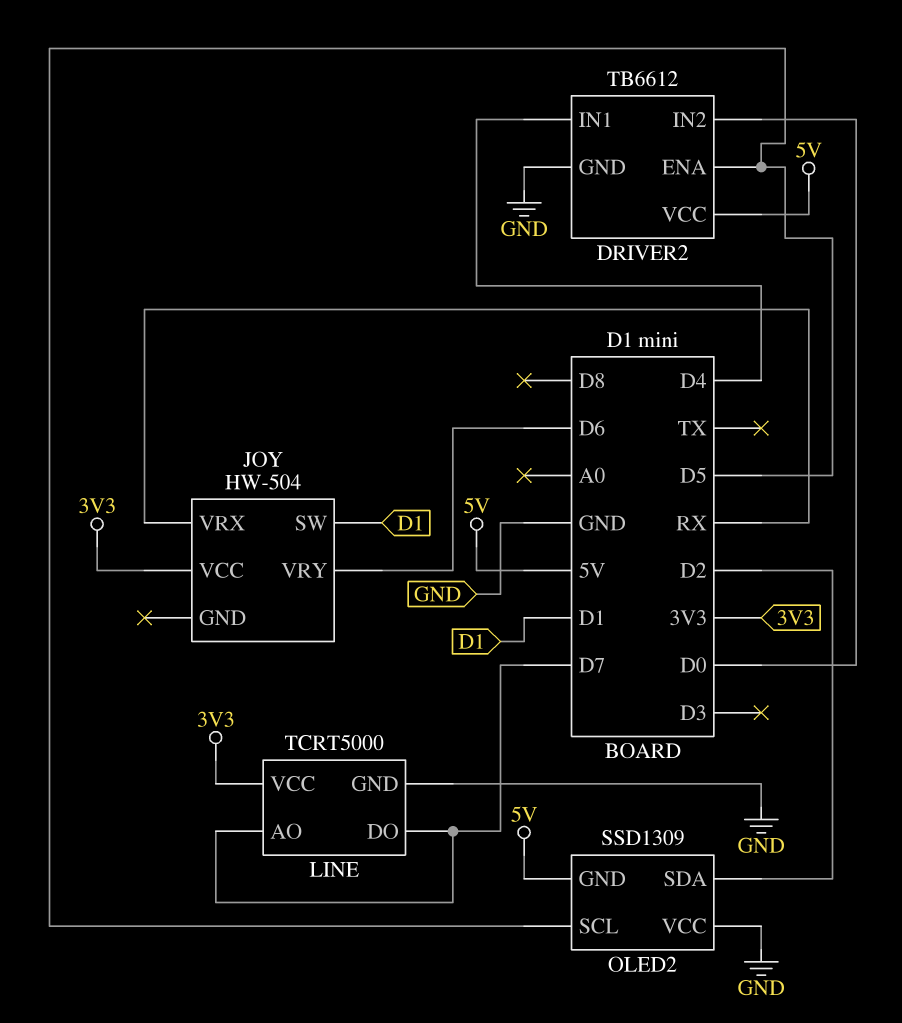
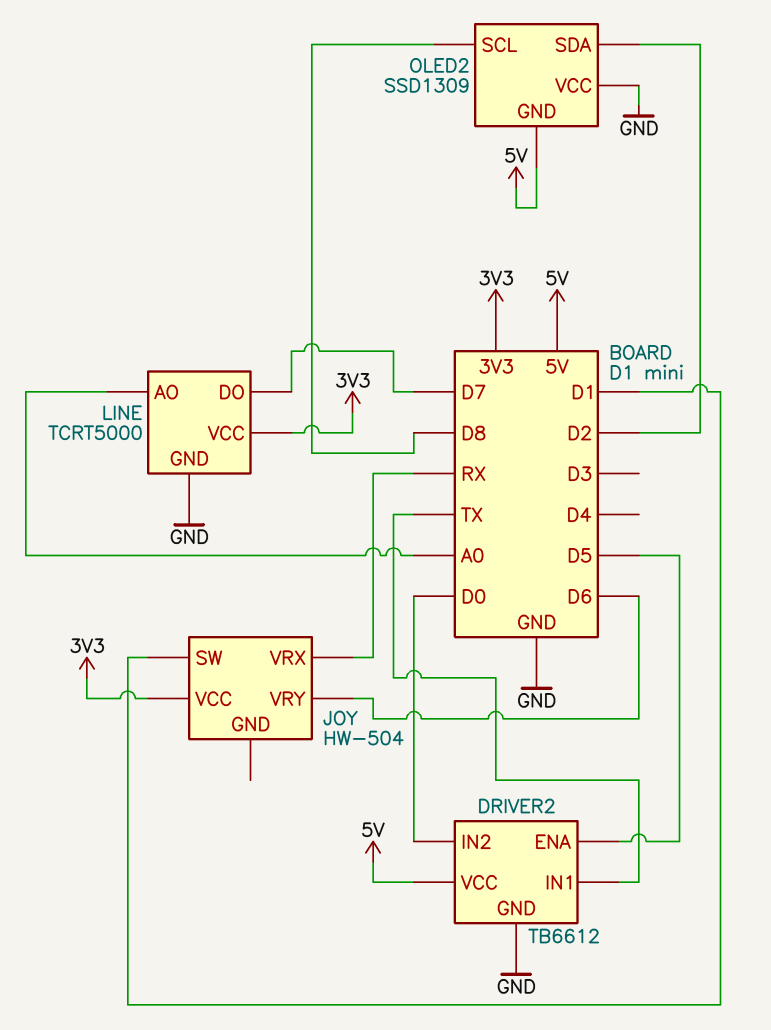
DRIVER2 pin IN1: D4 -> TX
LINE pin AO: D7 -> A0
OLED2 pin SCL: D5 -> D8

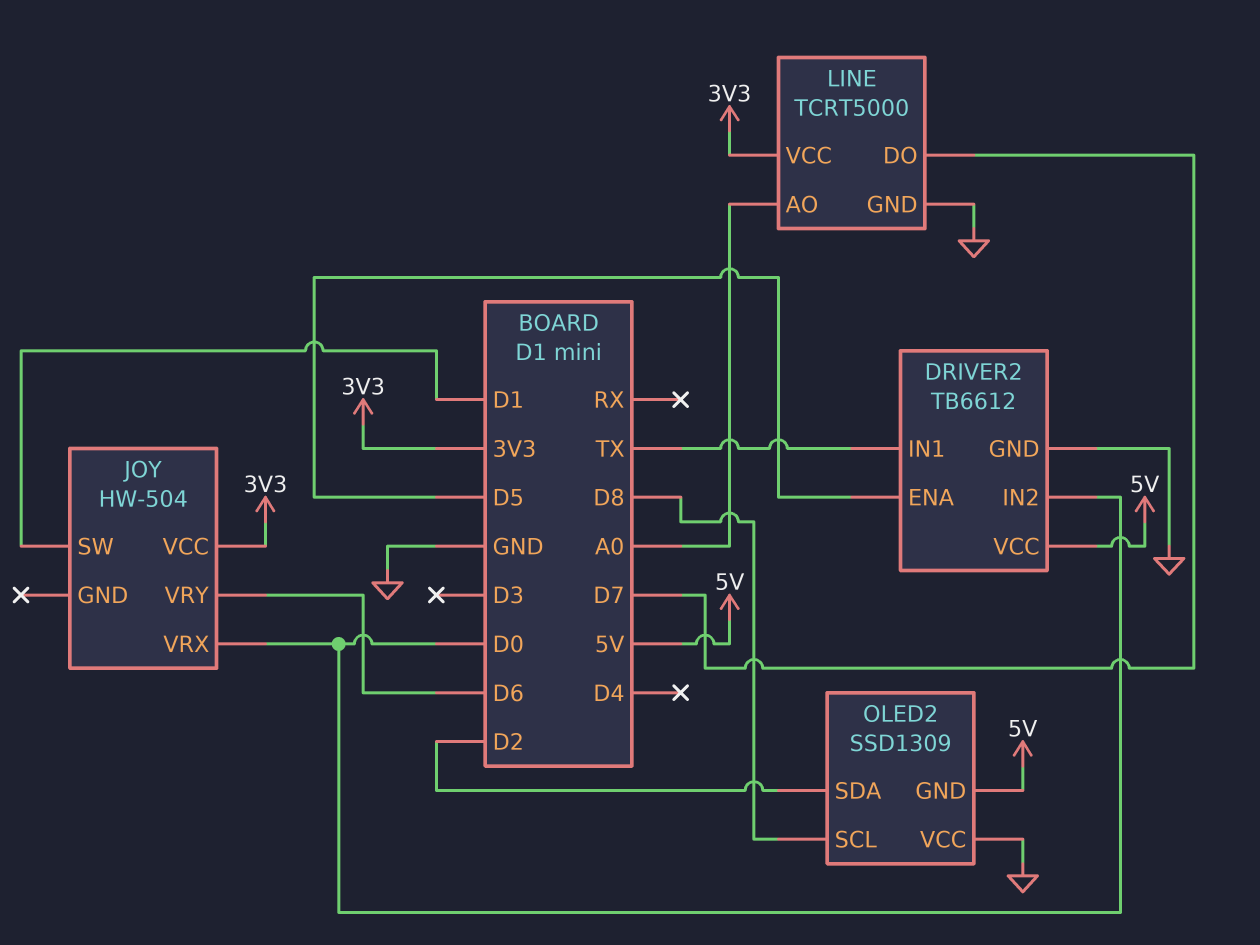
JOY pin VRX: RX -> D0

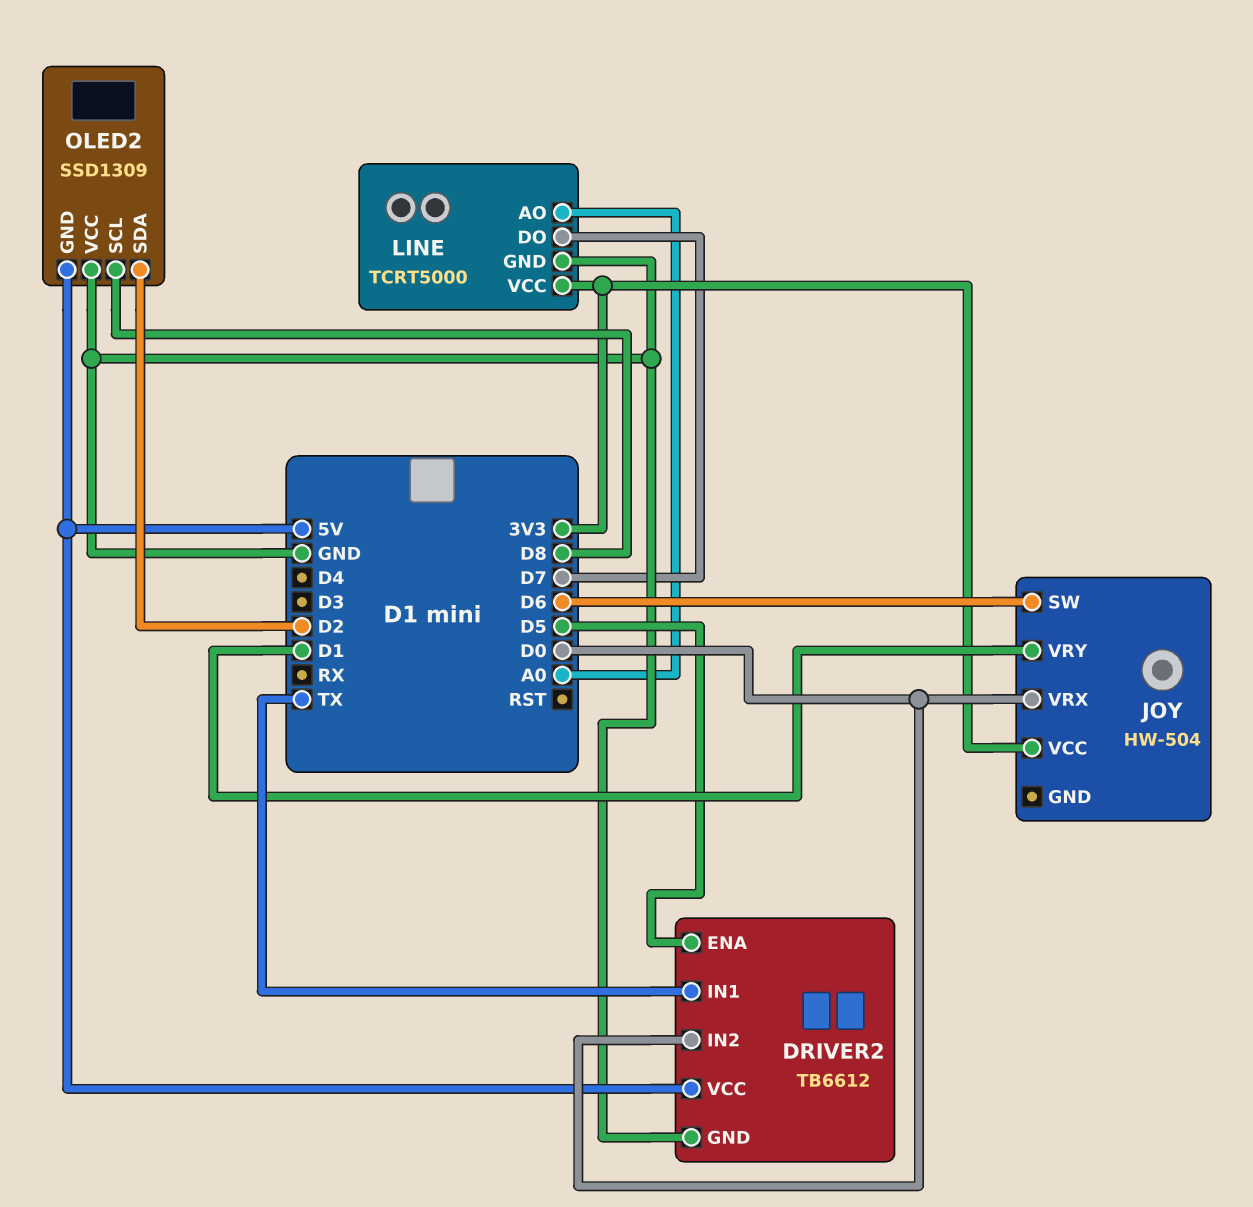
JOY pin SW: D1 -> D6
JOY pin VRY: D6 -> D1

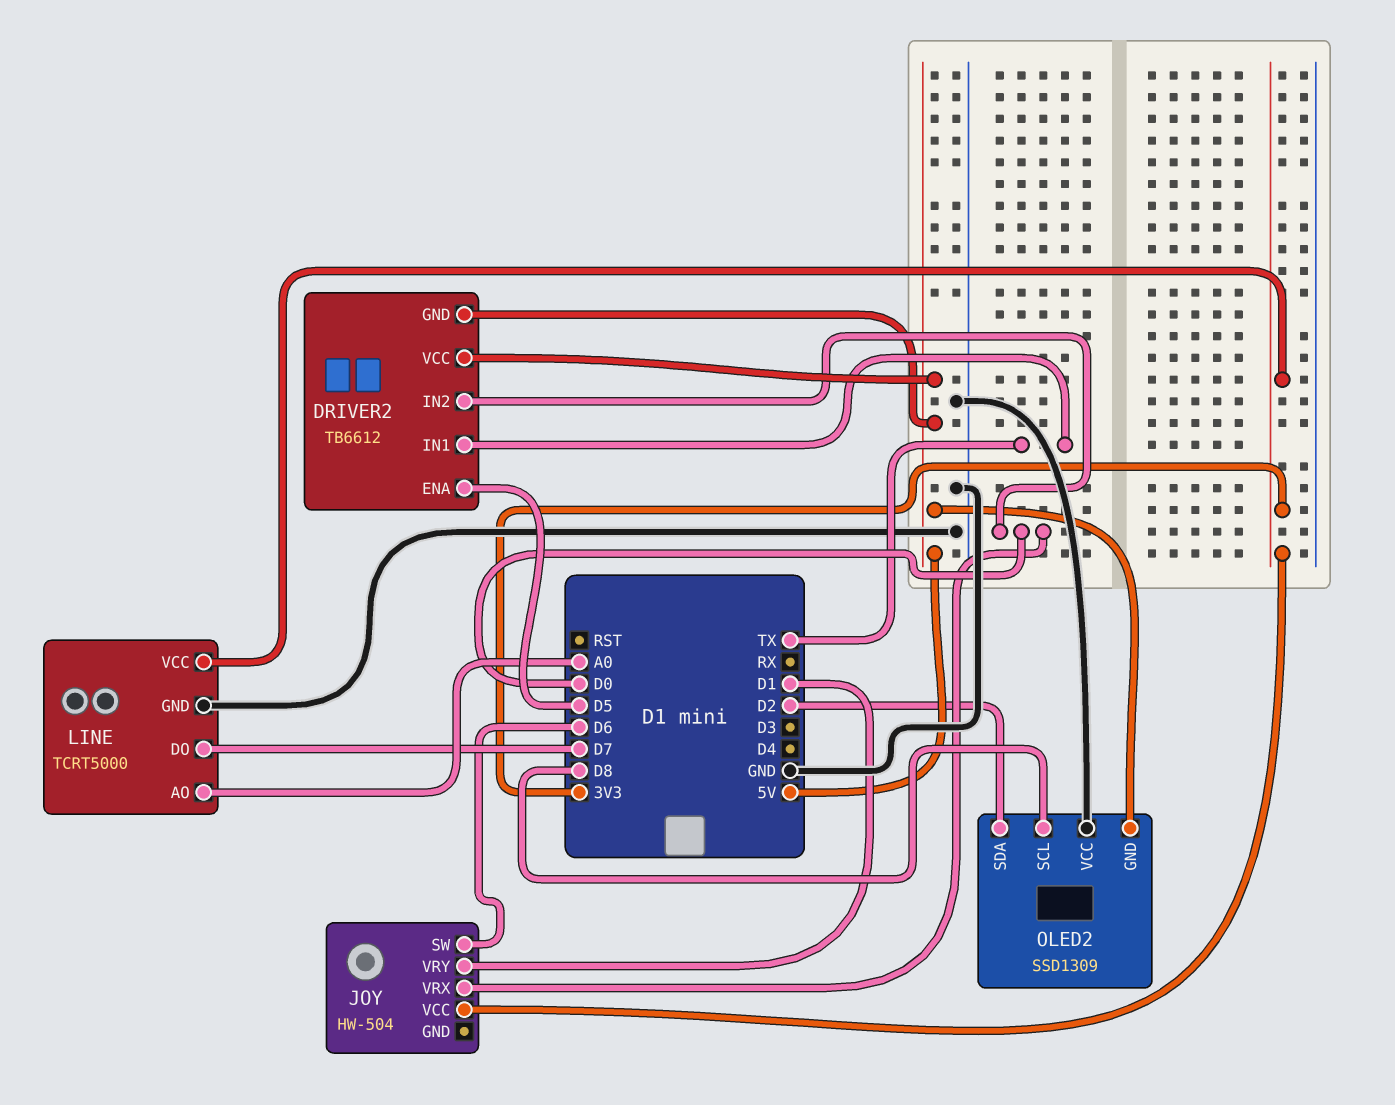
DRIVER2 pin GND: GND -> 5V

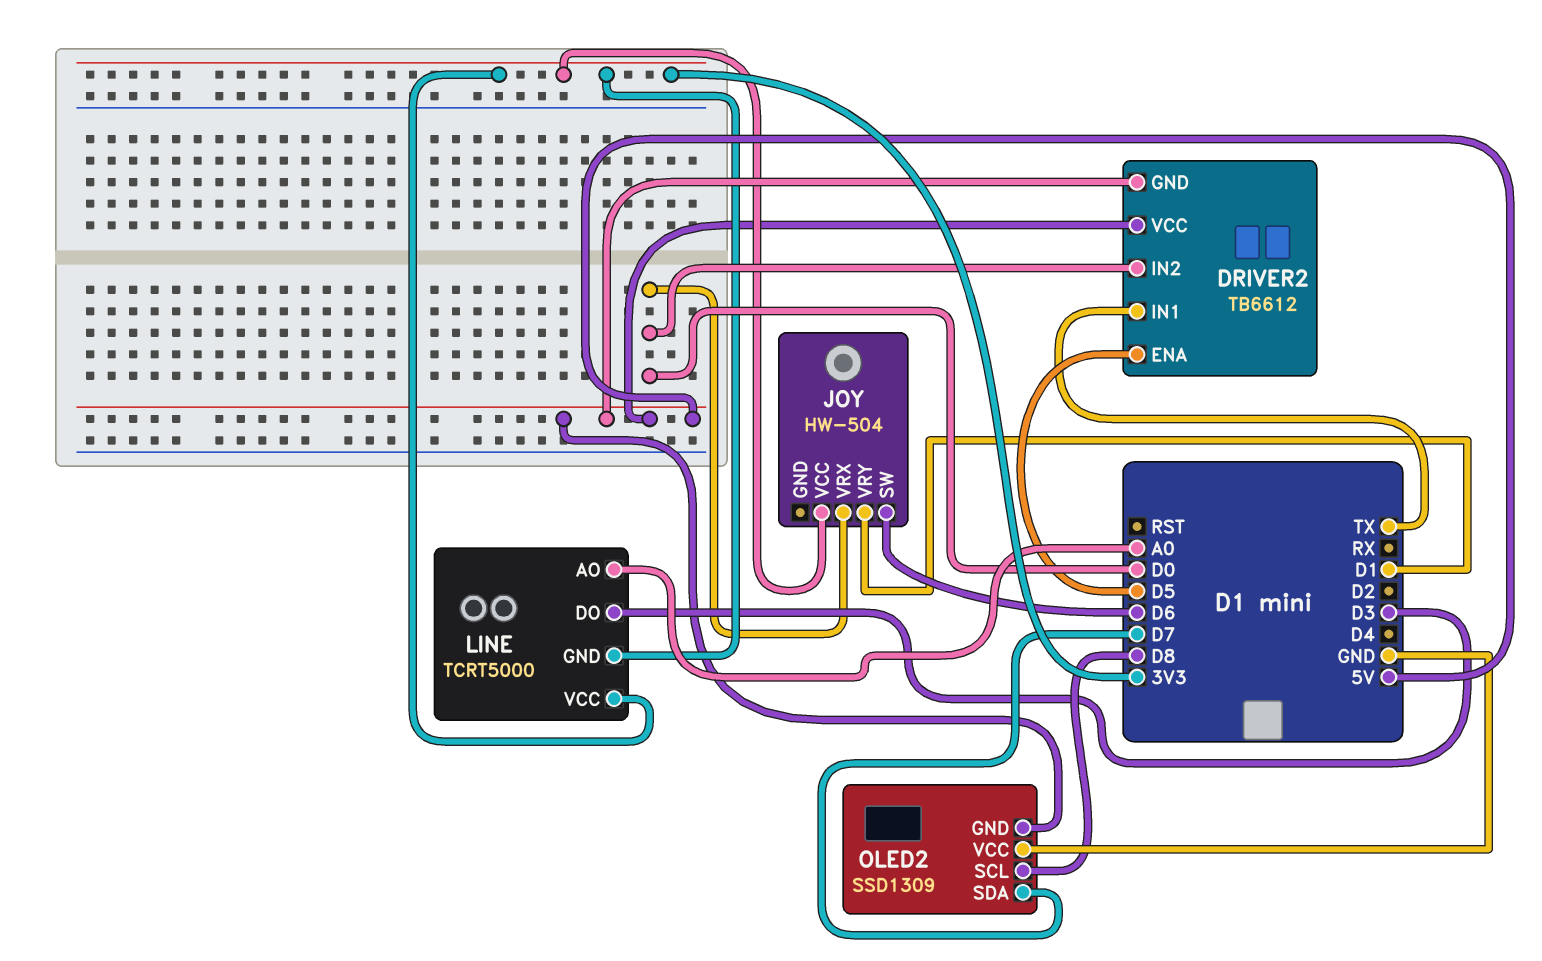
LINE pin DO: D7 -> D3
LINE pin GND: GND -> 3V3
OLED2 pin SDA: D2 -> D7

